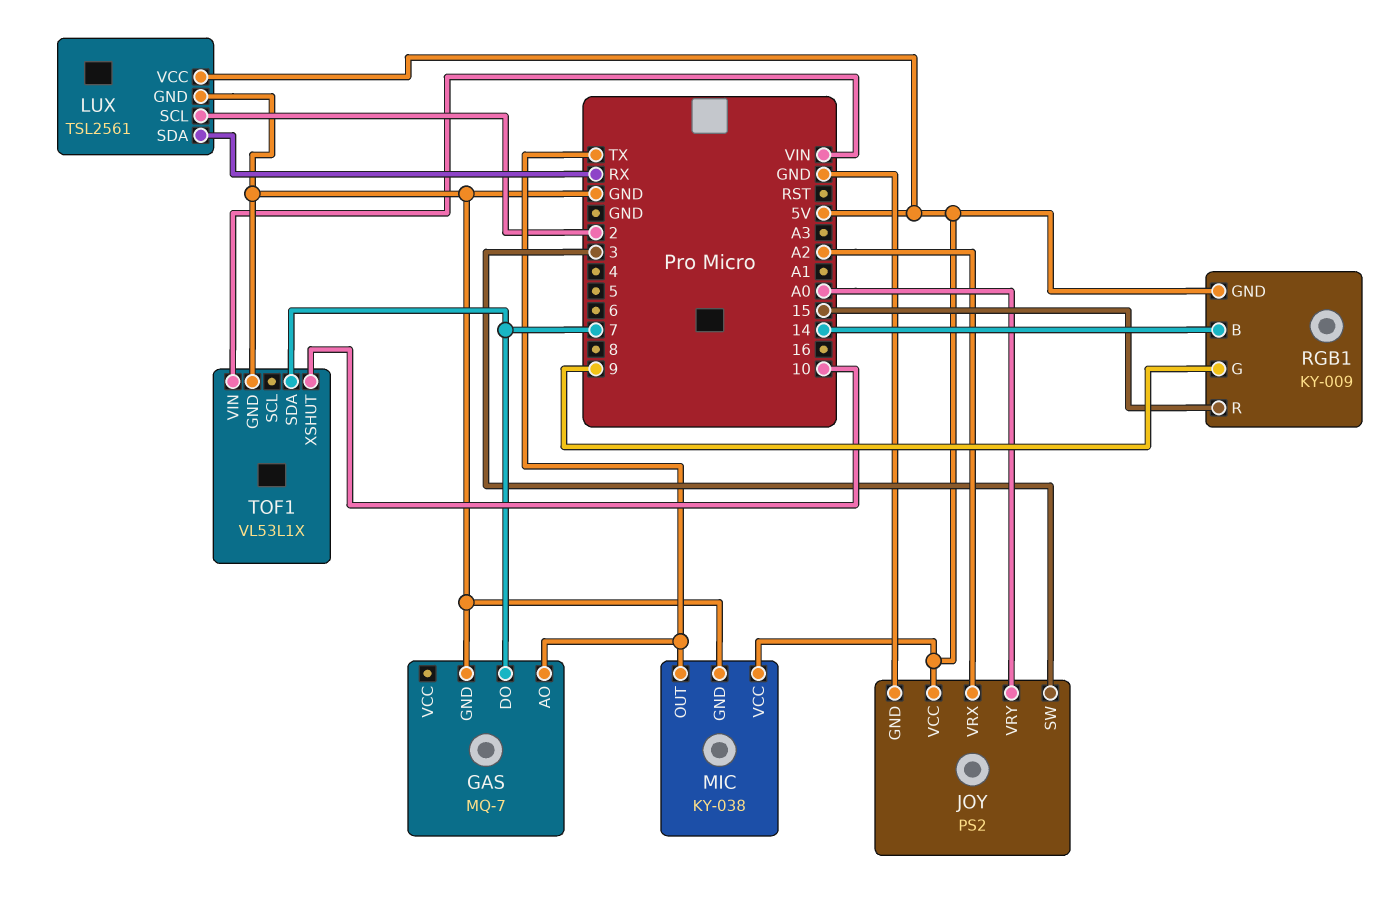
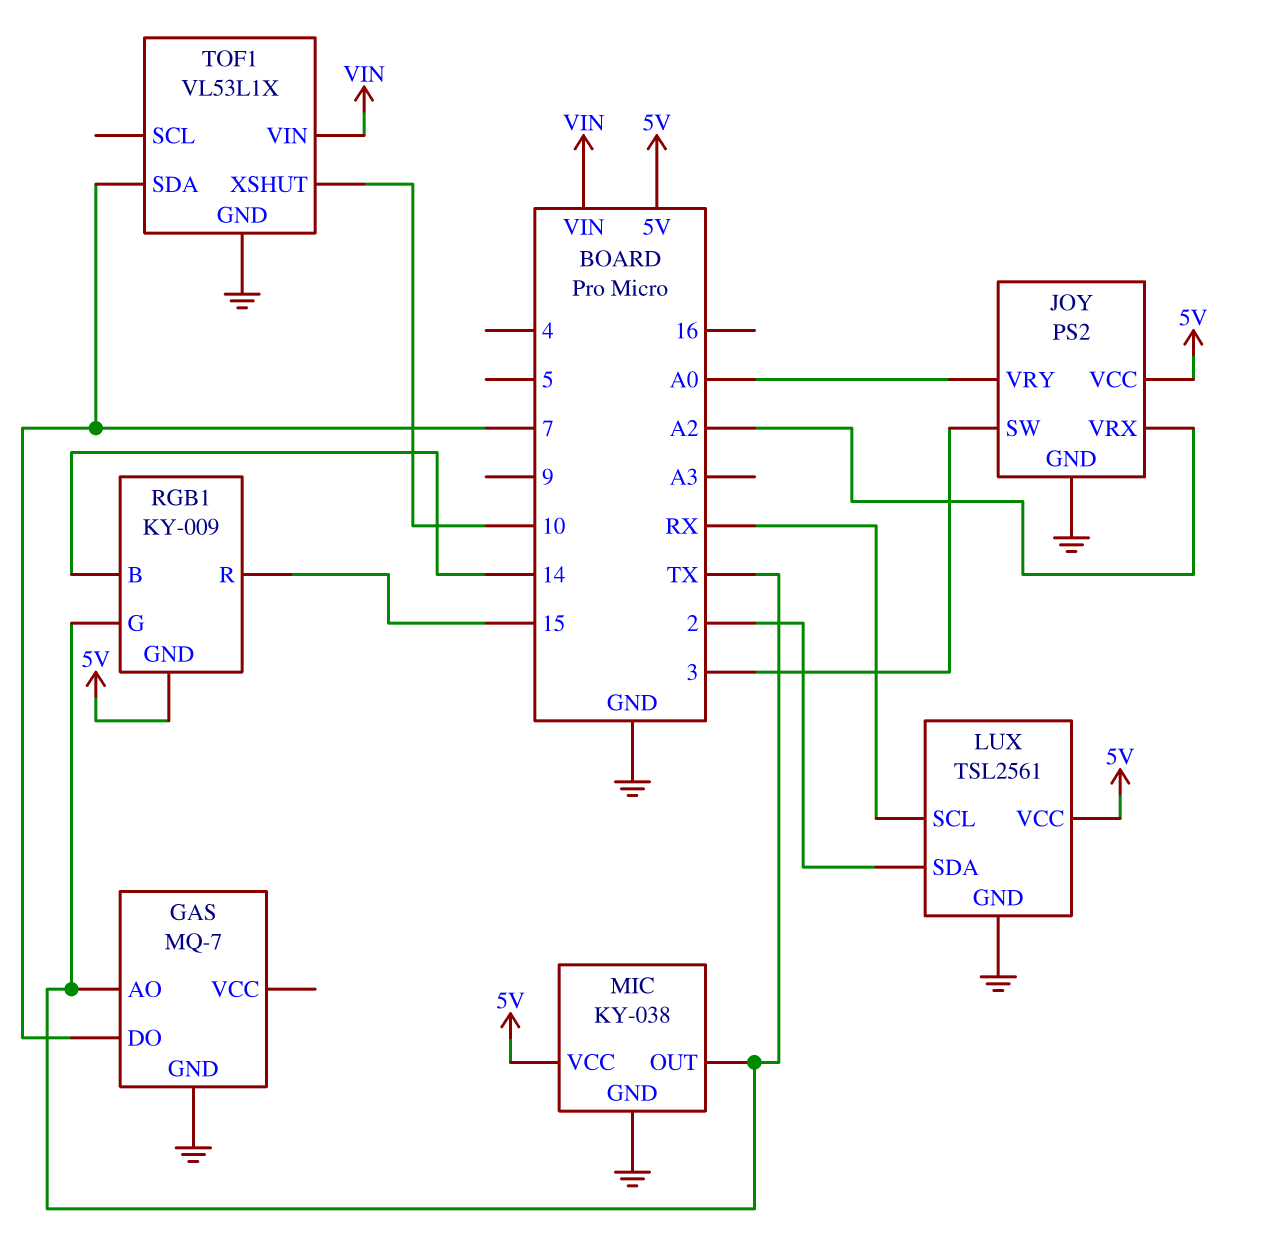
LUX pin SCL: 2 -> RX
LUX pin SDA: RX -> 2
RGB1 pin G: 9 -> TX

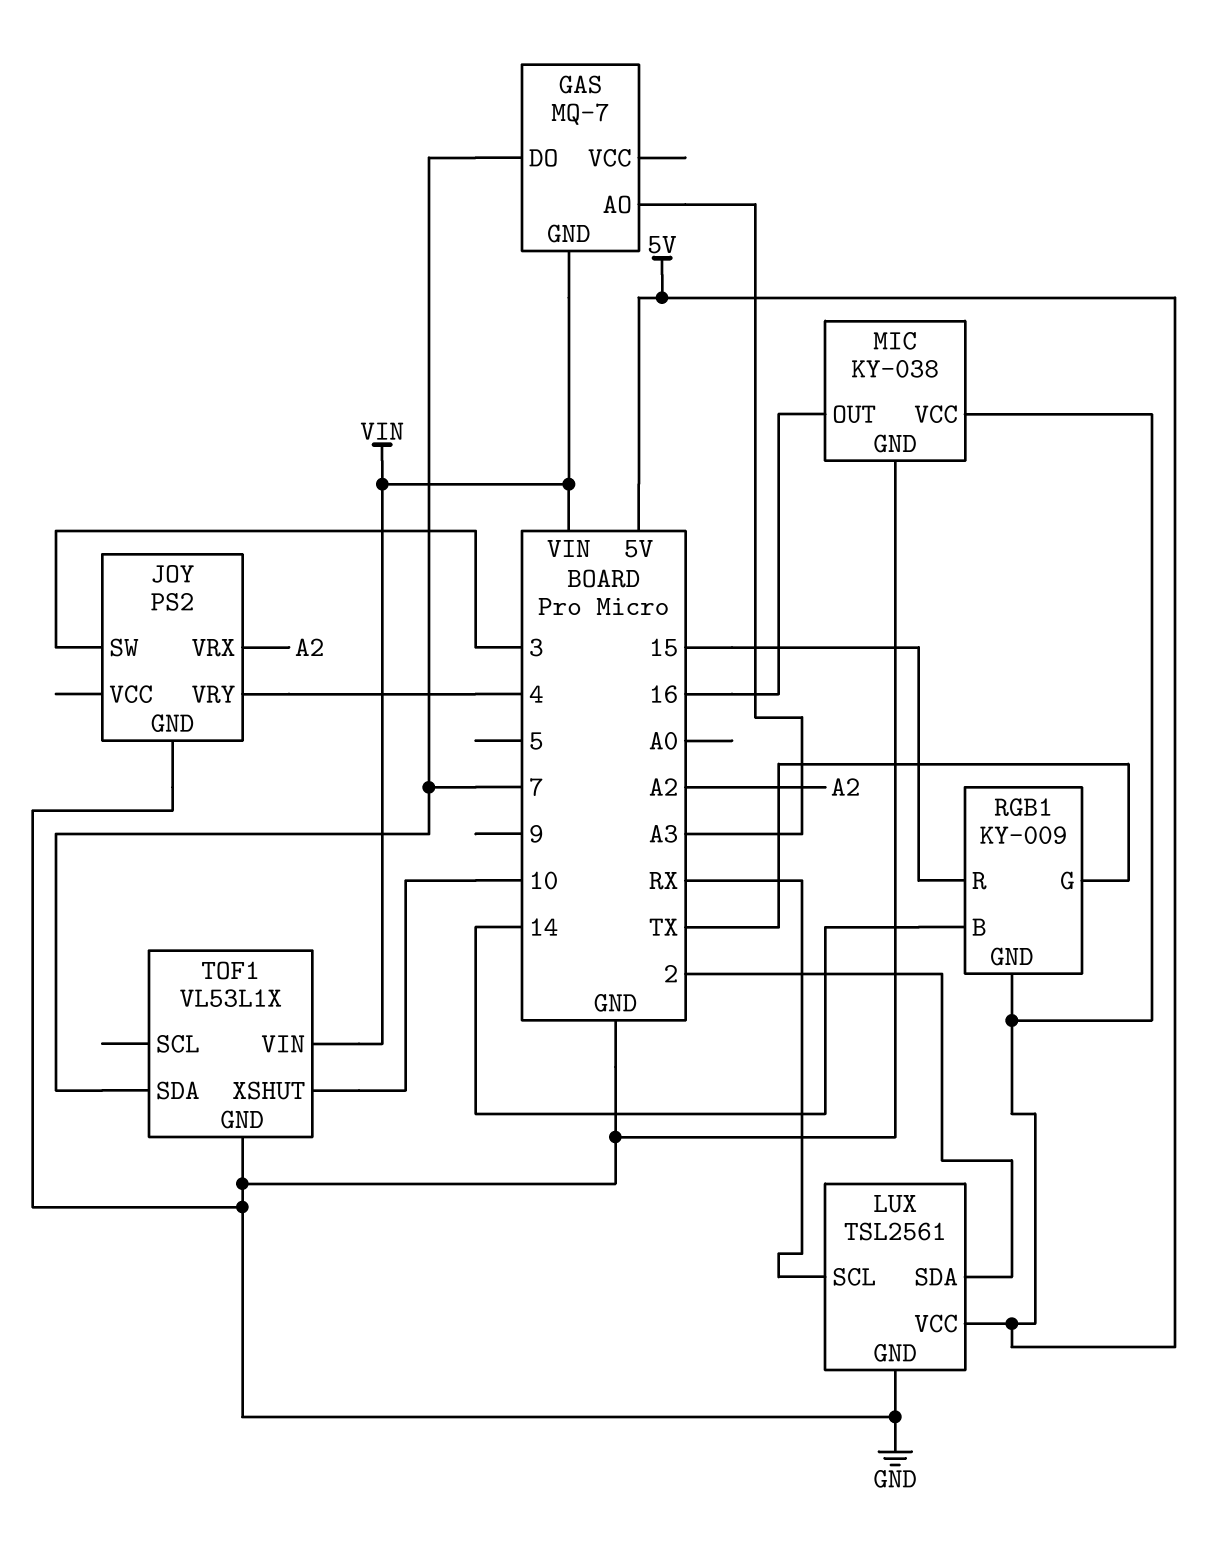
GAS pin AO: TX -> A3
GAS pin GND: GND -> VIN
JOY pin VCC: 5V -> none
JOY pin VRY: A0 -> 4
MIC pin OUT: TX -> 16

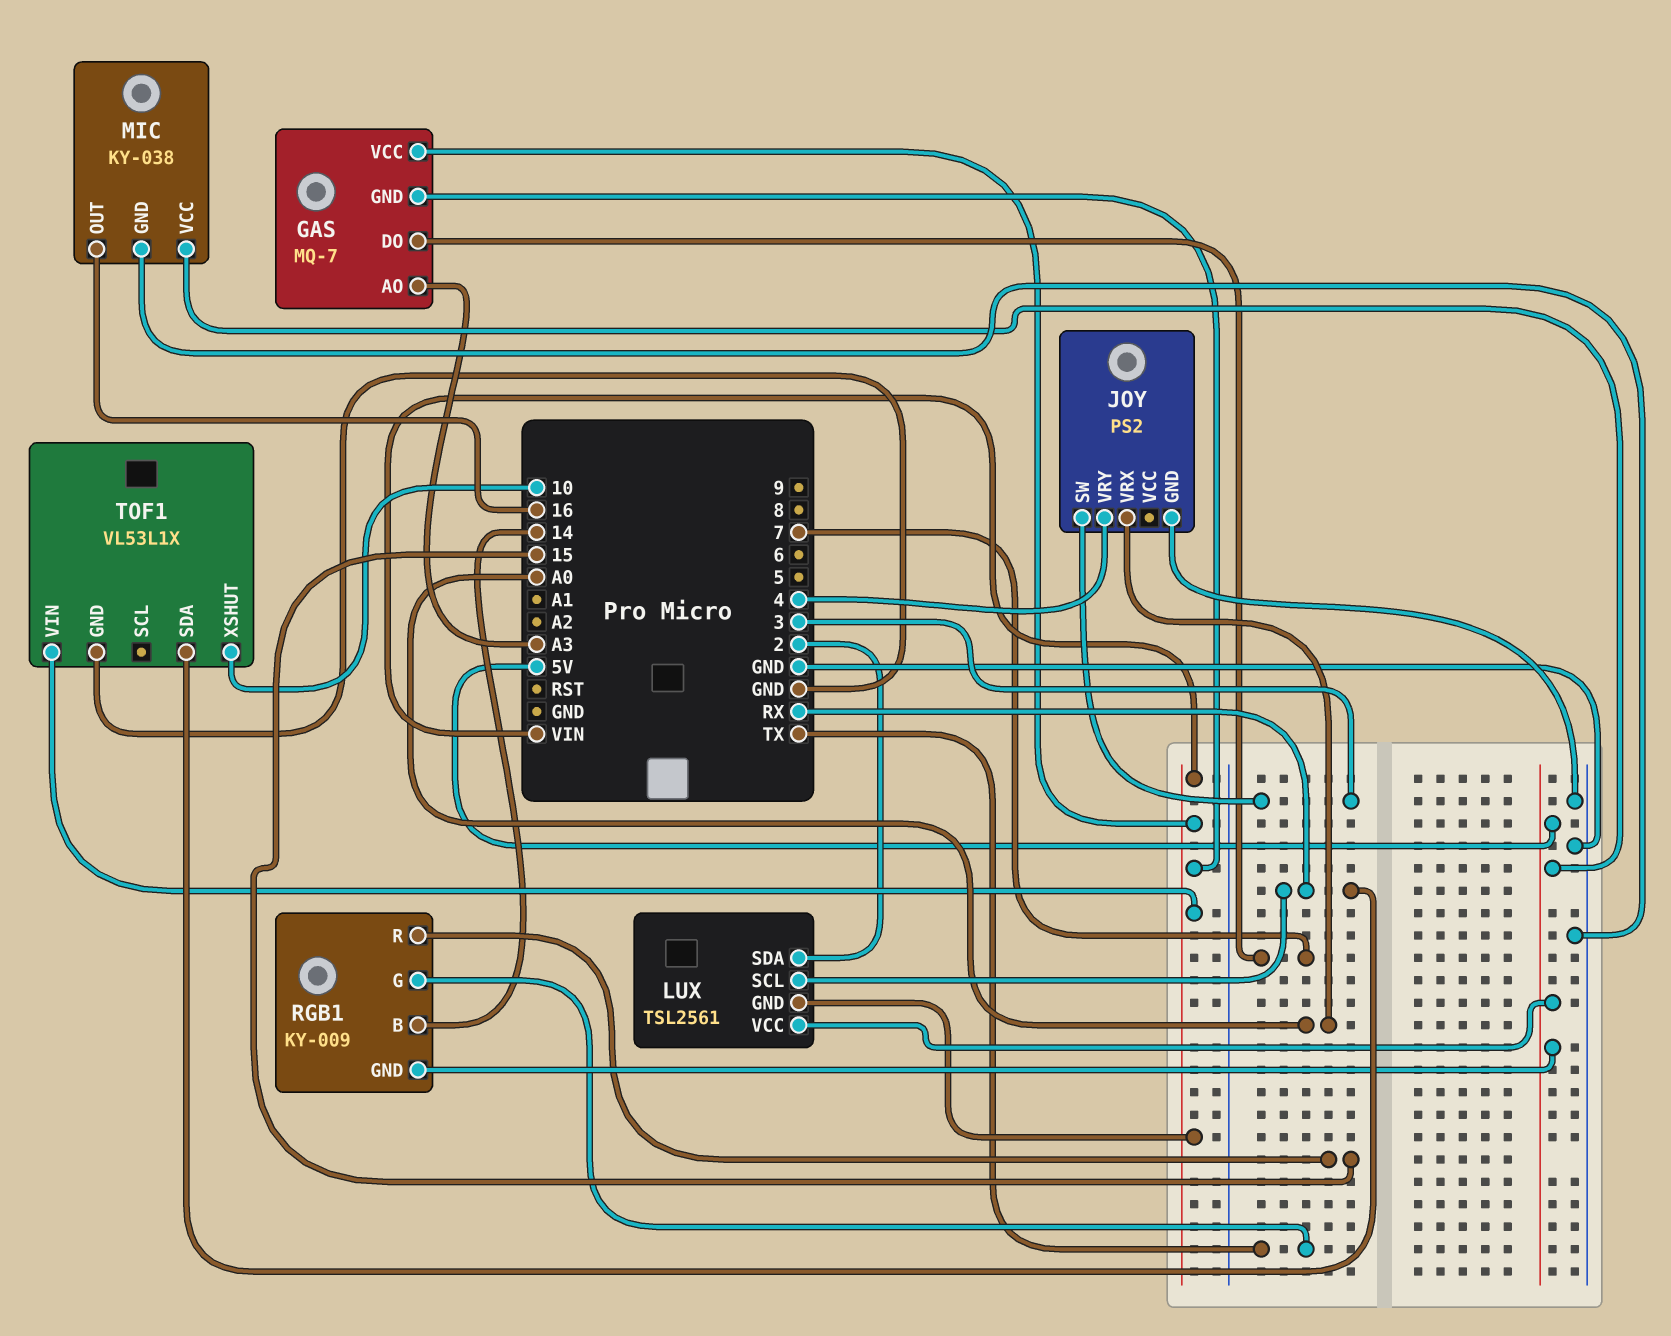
GAS pin VCC: none -> VIN
JOY pin VRX: A2 -> A0
LUX pin GND: GND -> VIN
TOF1 pin SDA: 7 -> RX

